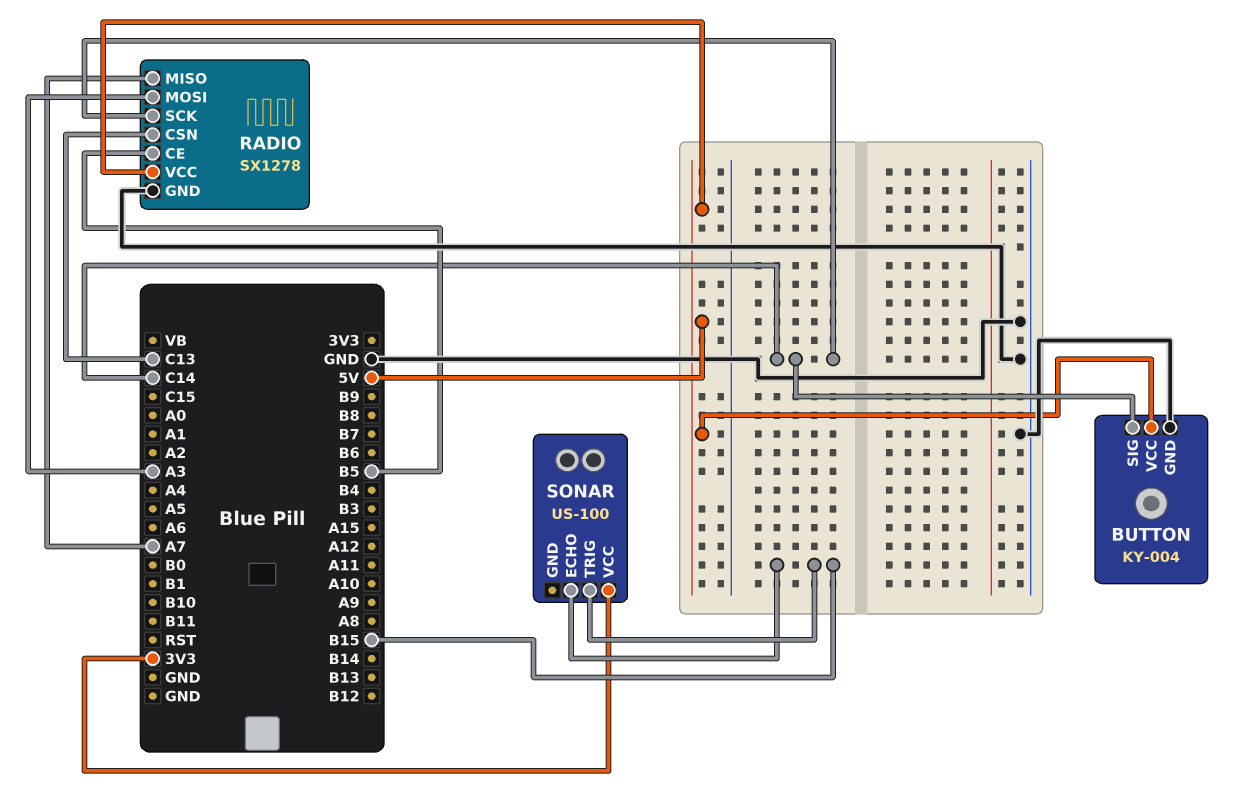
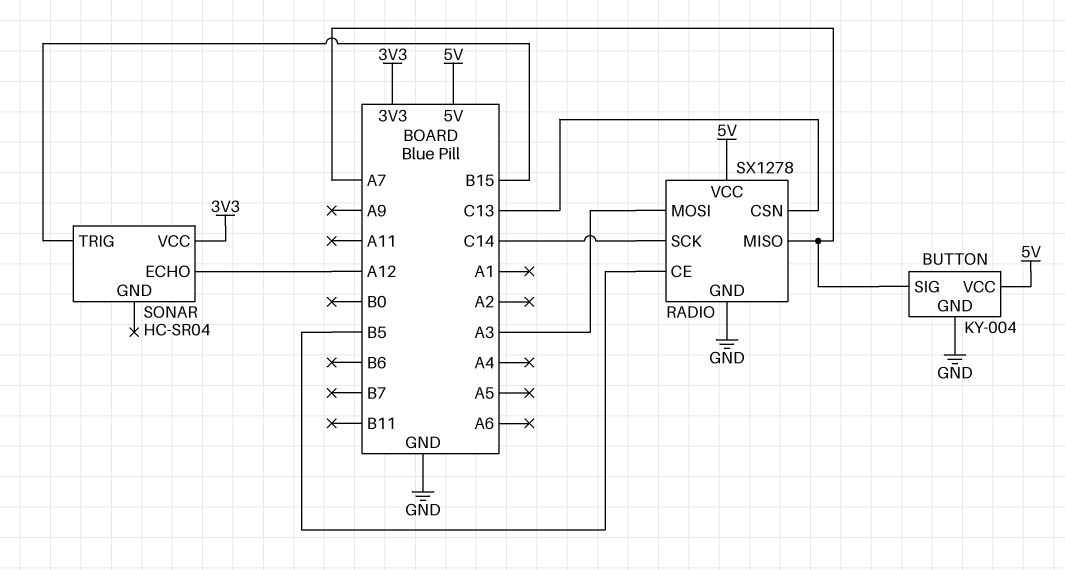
BUTTON pin SIG: C14 -> A7
SONAR: US-100 -> HC-SR04
SONAR pin ECHO: B15 -> A12

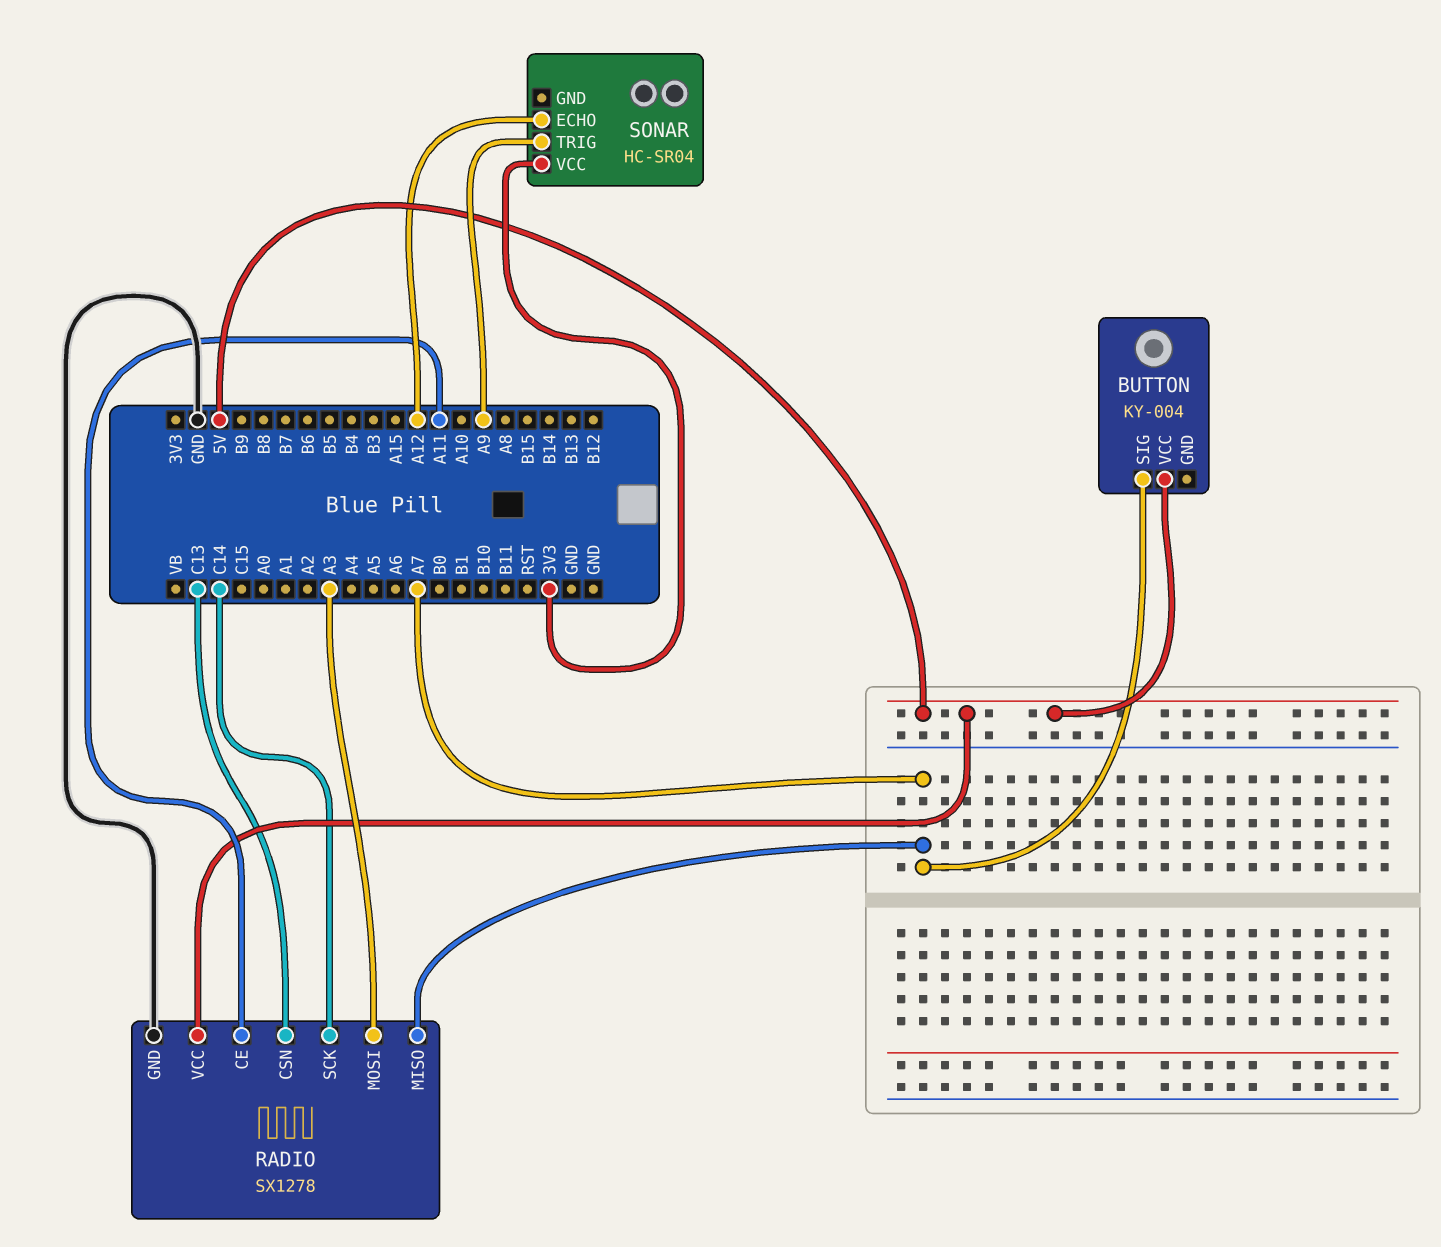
BUTTON pin GND: GND -> none
RADIO pin CE: B5 -> A11
SONAR pin TRIG: B15 -> A9

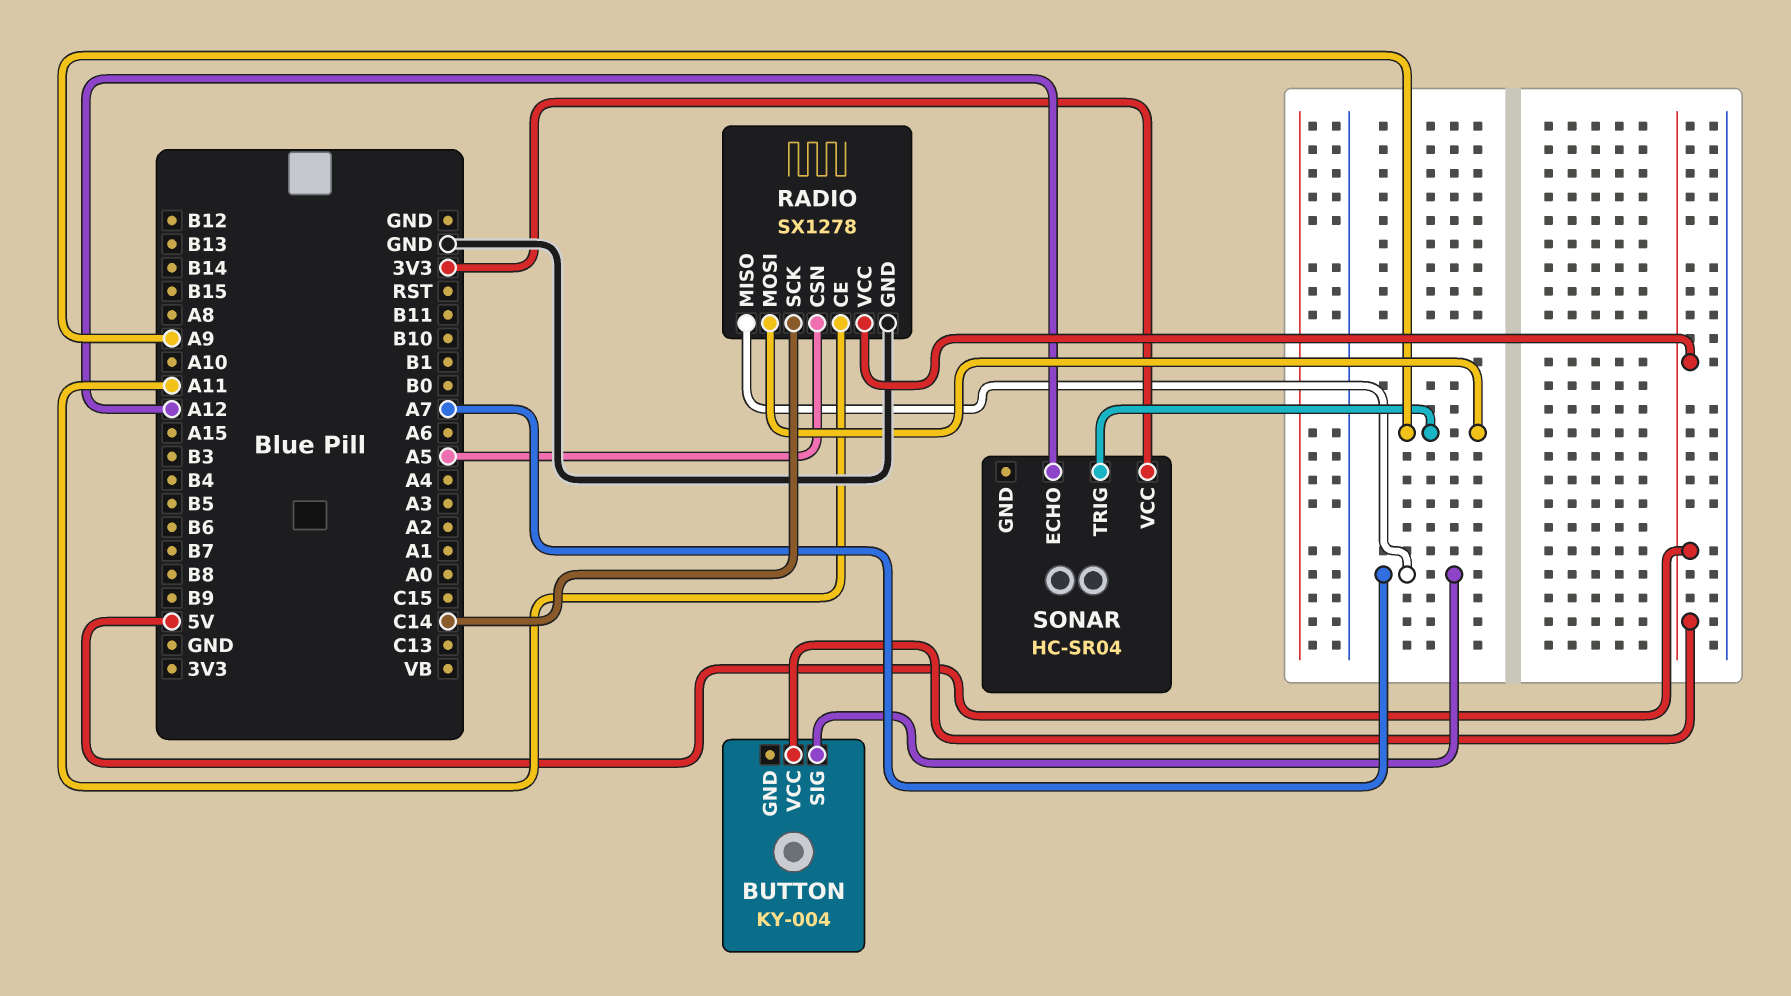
RADIO pin CSN: C13 -> A5
RADIO pin MOSI: A3 -> A9

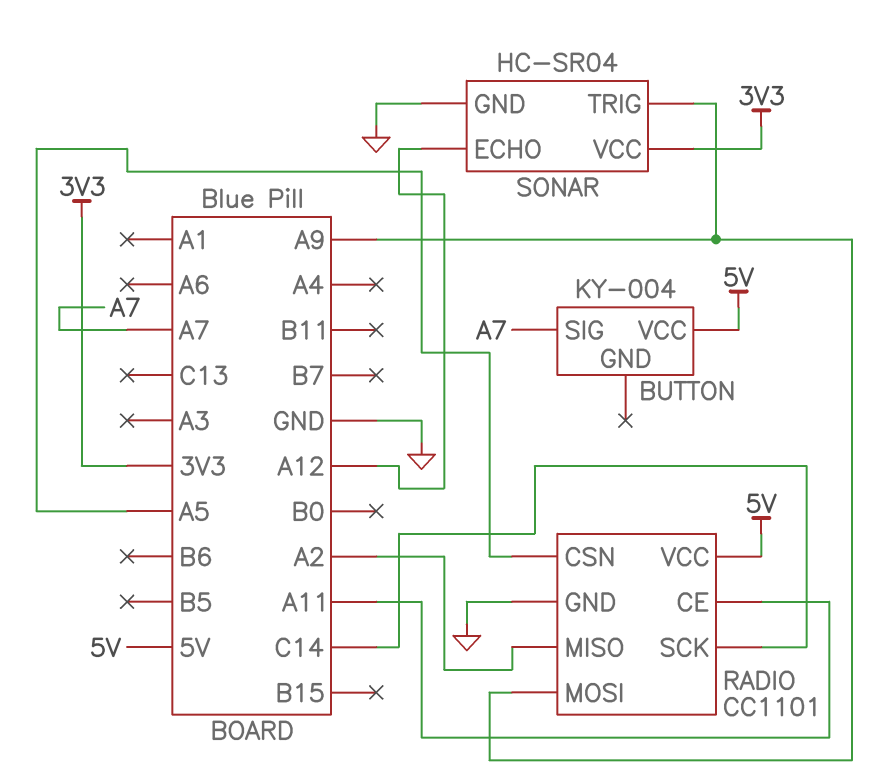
RADIO: SX1278 -> CC1101
RADIO pin MISO: A7 -> A2
SONAR pin GND: none -> GND

